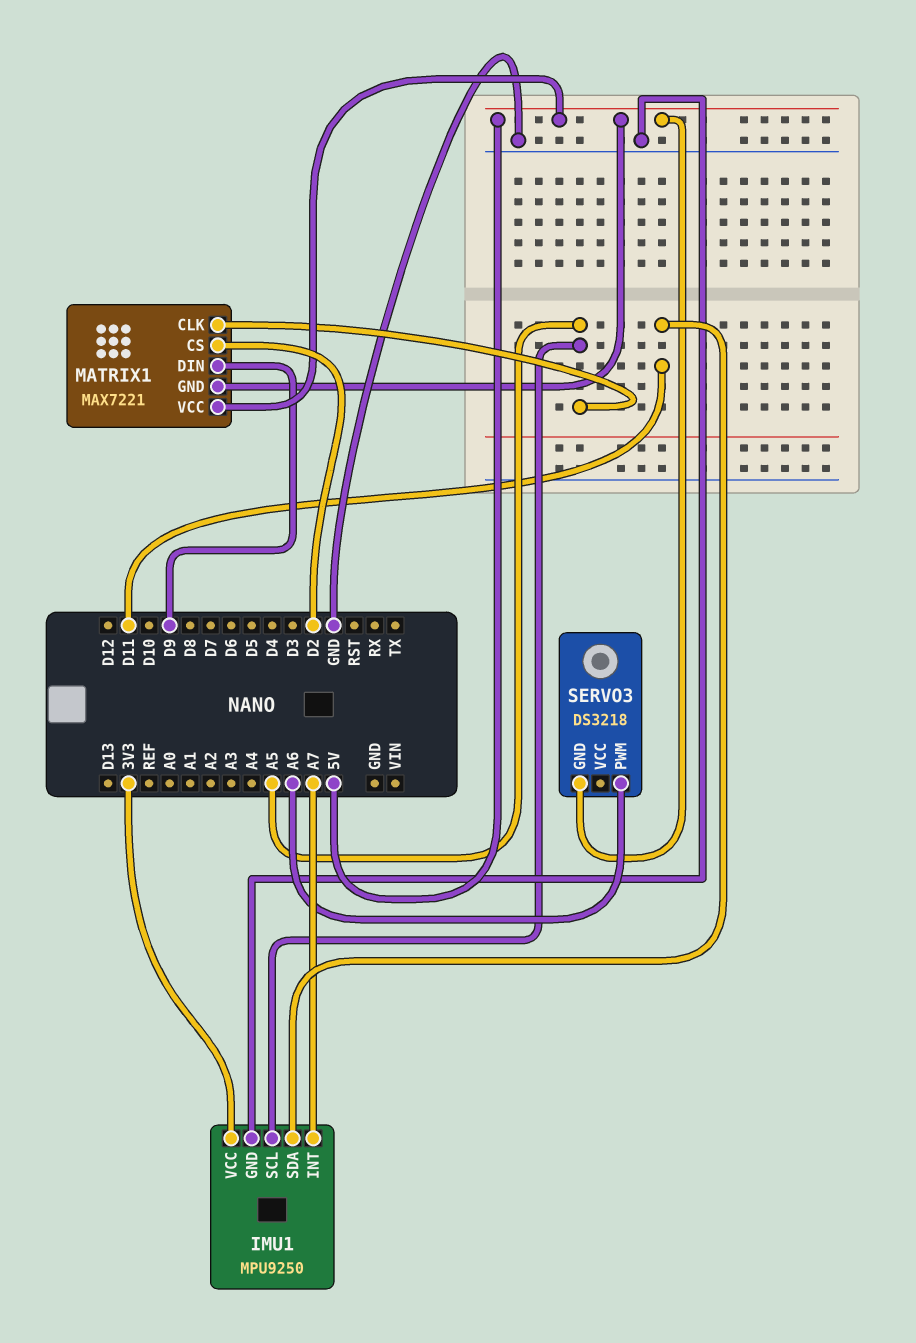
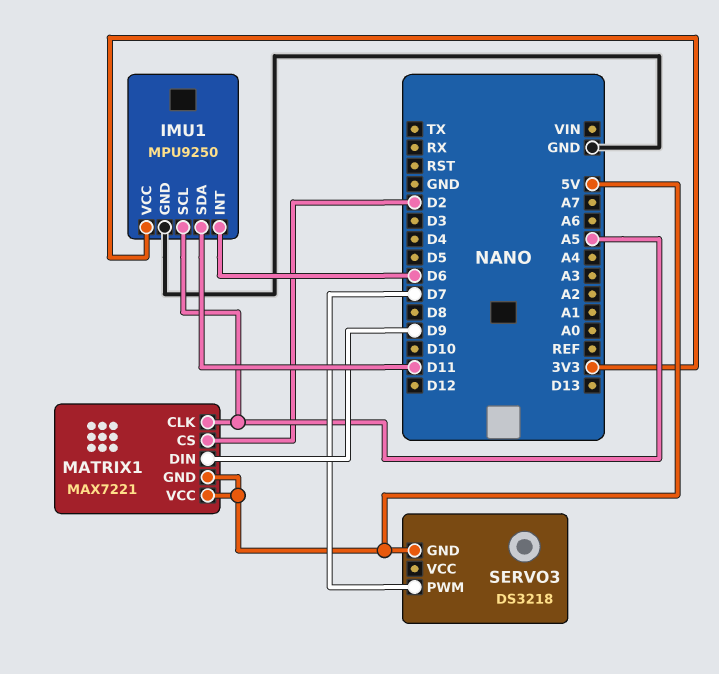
IMU1 pin INT: A7 -> D6
SERVO3 pin PWM: A6 -> D7

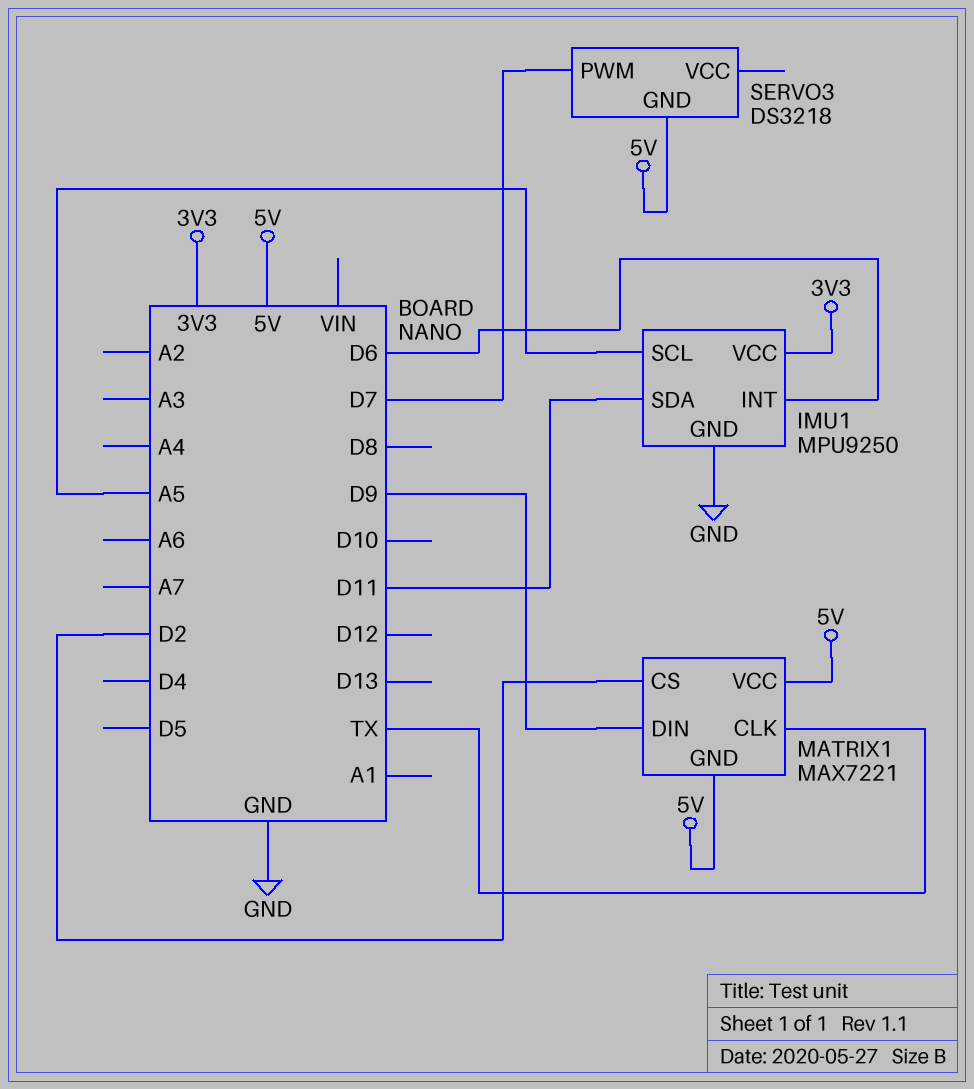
MATRIX1 pin CLK: A5 -> TX

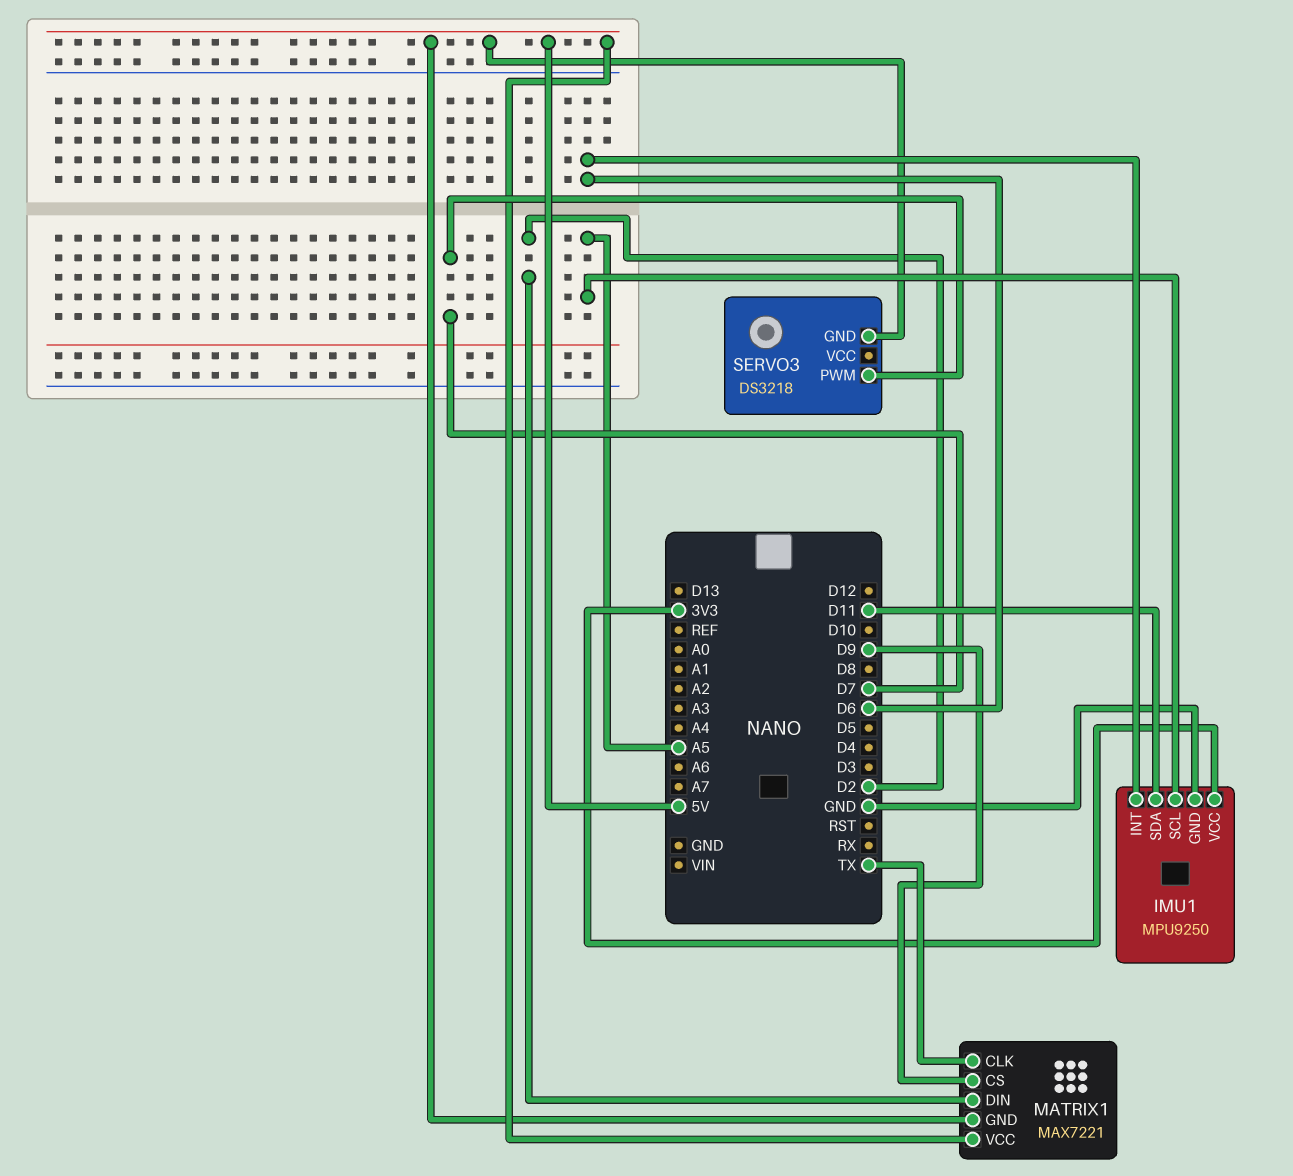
MATRIX1 pin CS: D2 -> D9
MATRIX1 pin DIN: D9 -> D2

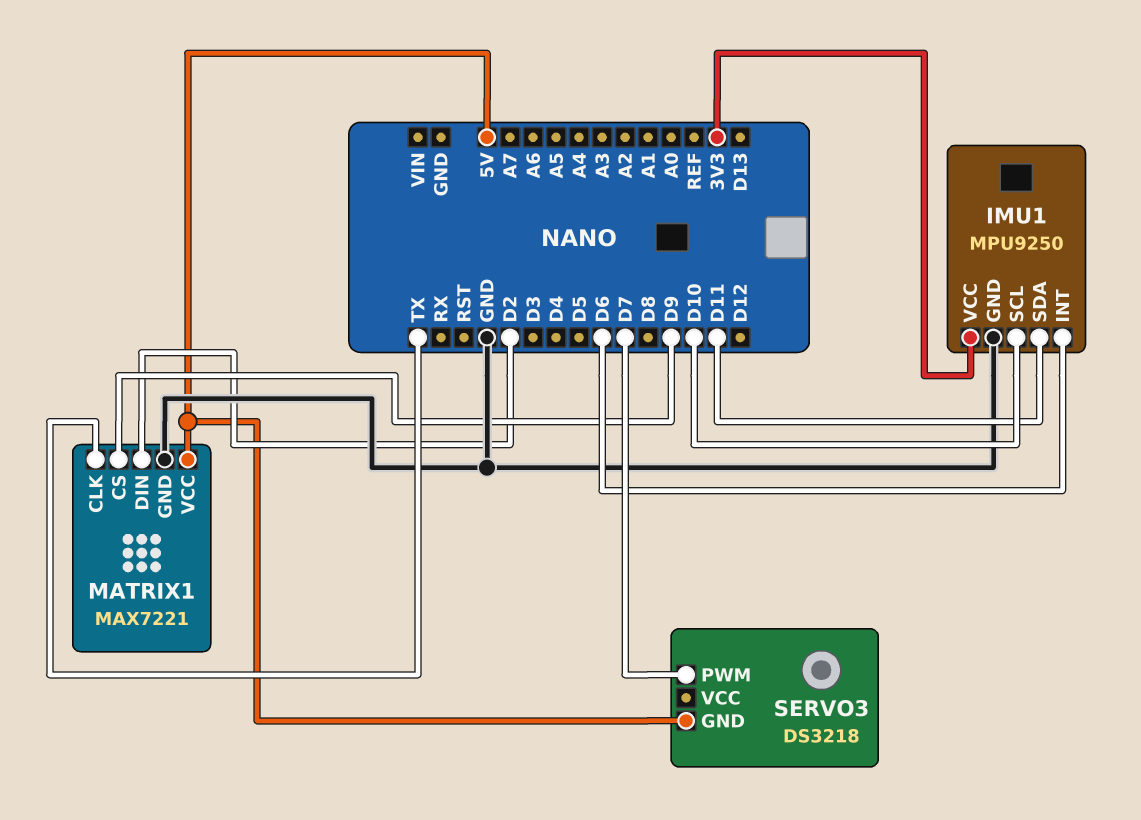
IMU1 pin SCL: A5 -> D10
MATRIX1 pin GND: 5V -> GND

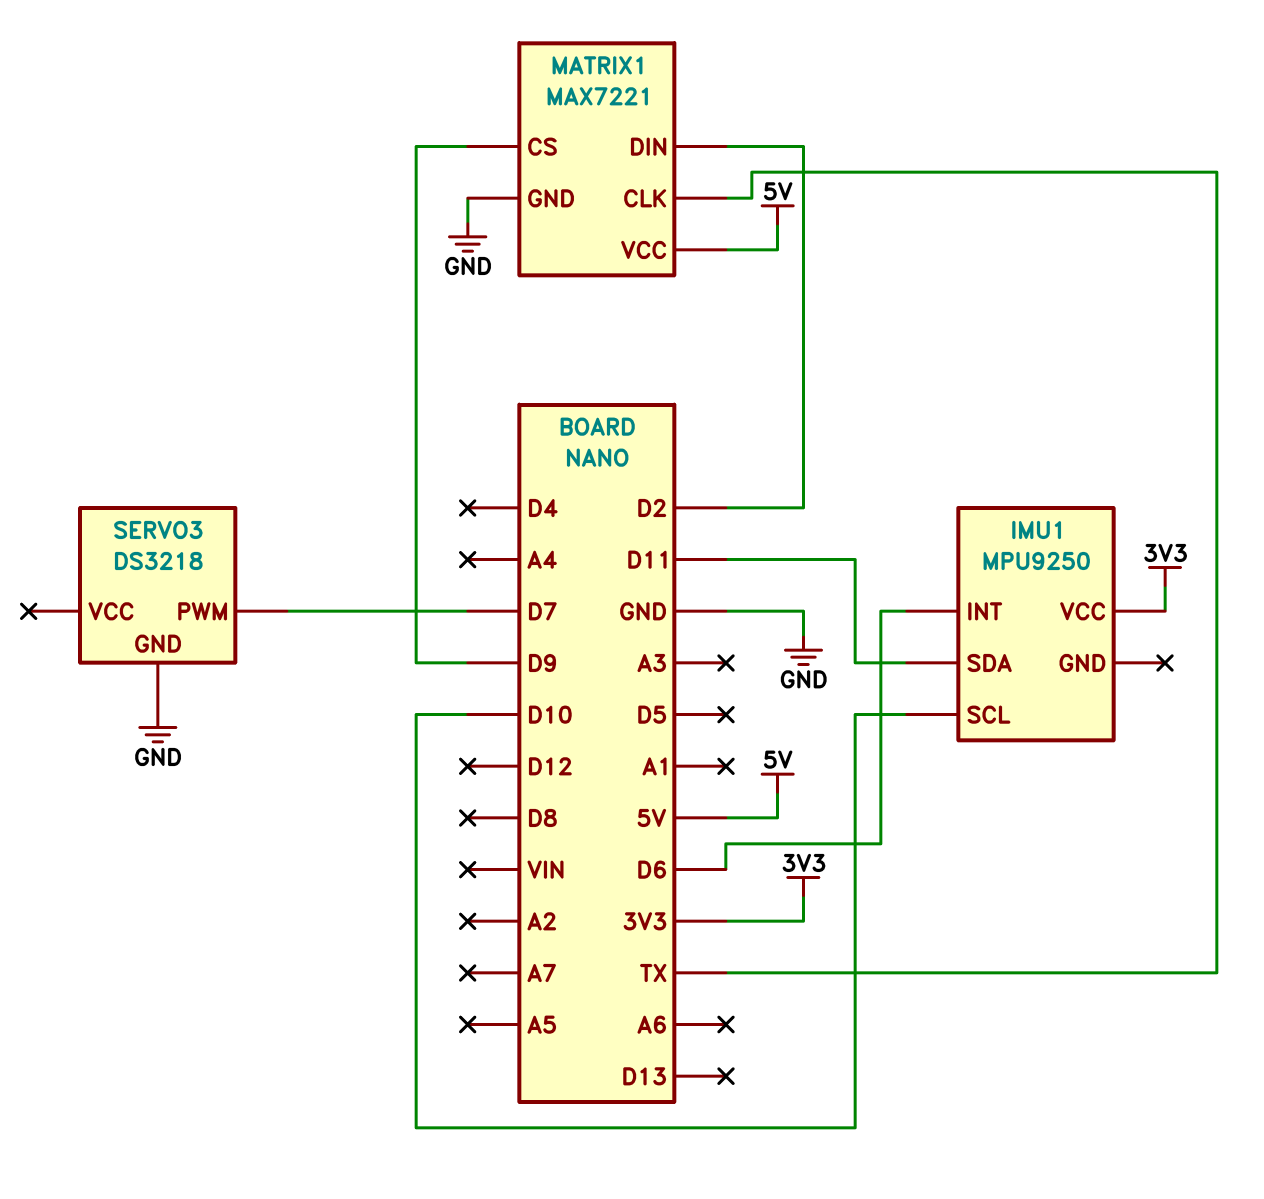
IMU1 pin GND: GND -> none
SERVO3 pin GND: 5V -> GND

